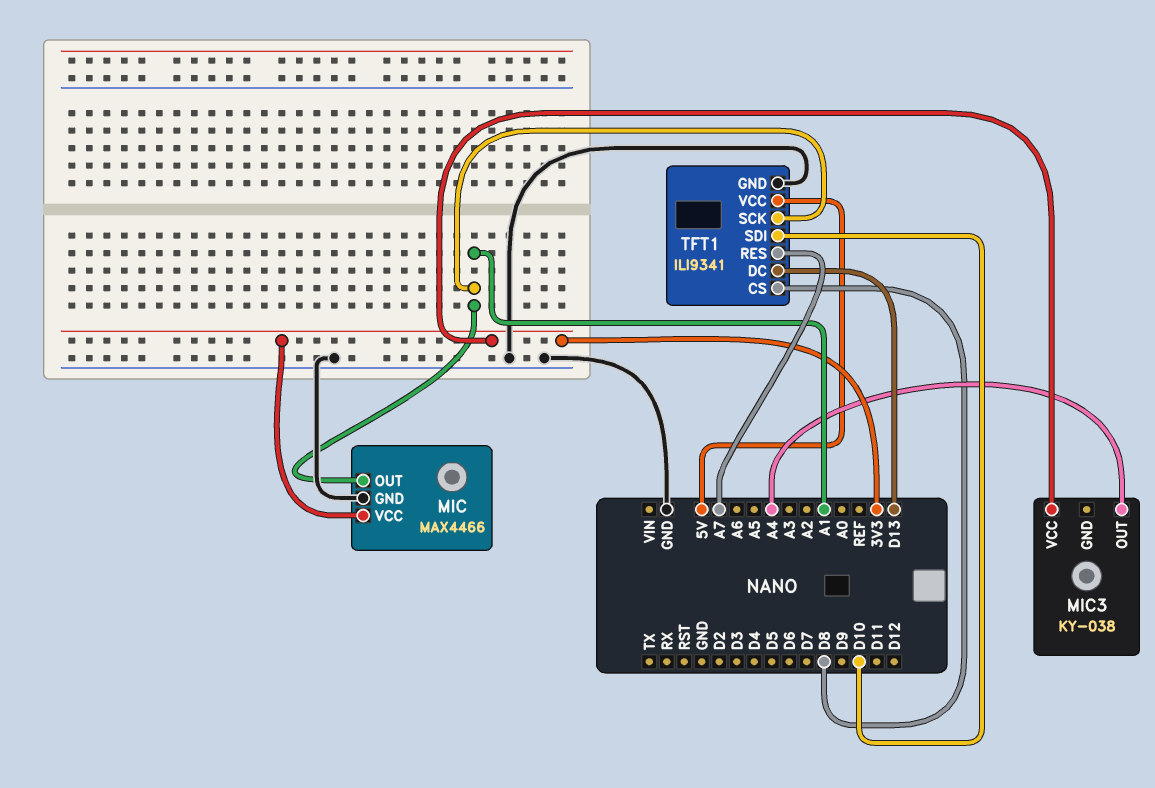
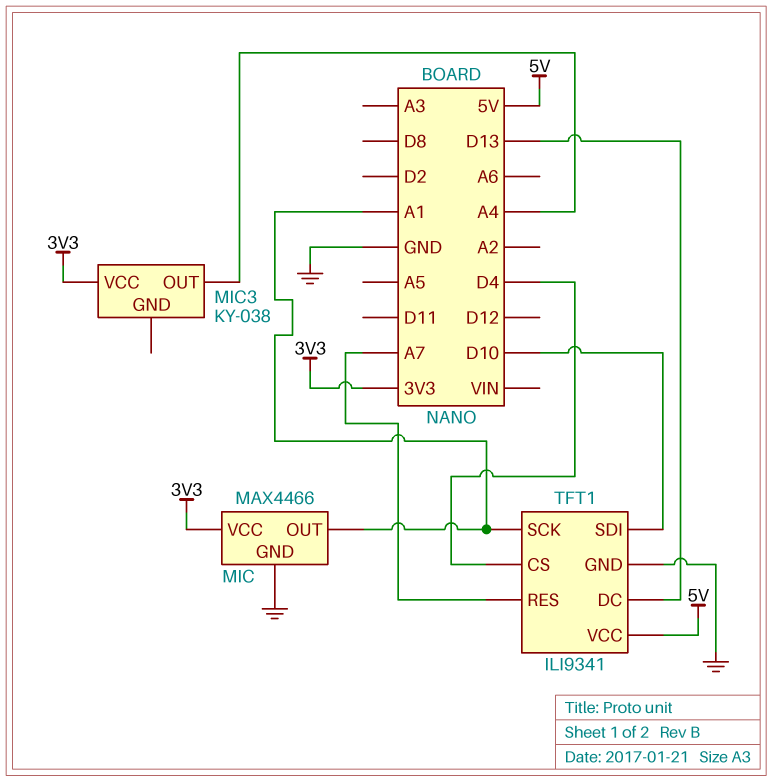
TFT1 pin CS: D8 -> D4

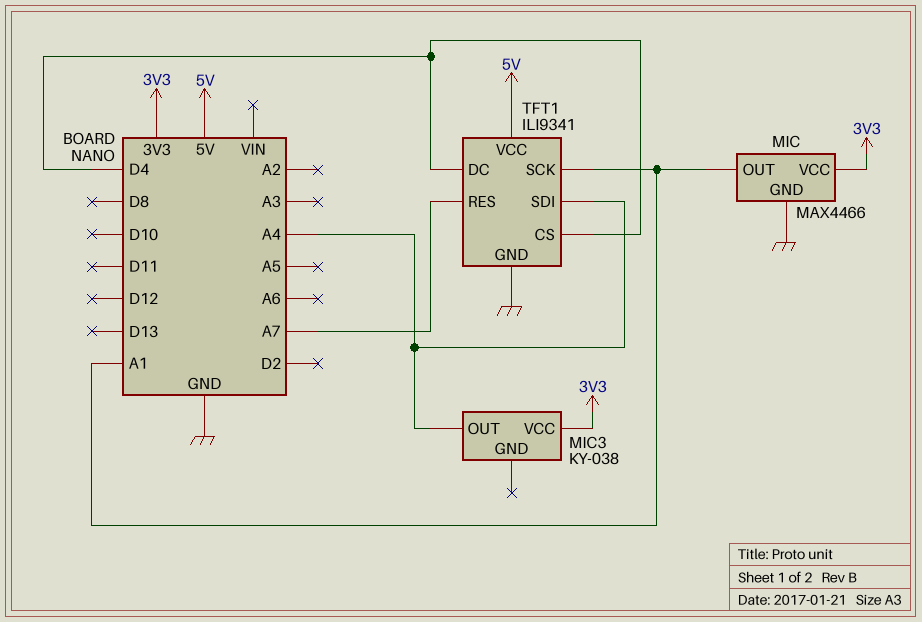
TFT1 pin DC: D13 -> D4
TFT1 pin SDI: D10 -> A4

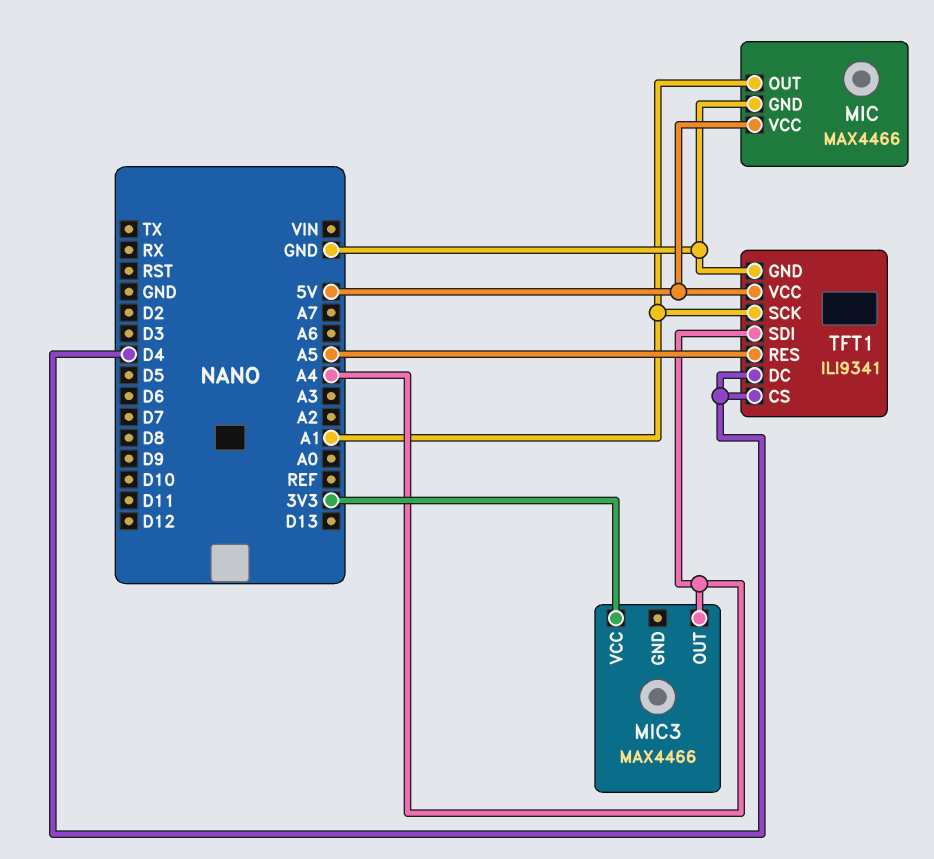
MIC pin VCC: 3V3 -> 5V
MIC3: KY-038 -> MAX4466
TFT1 pin RES: A7 -> A5

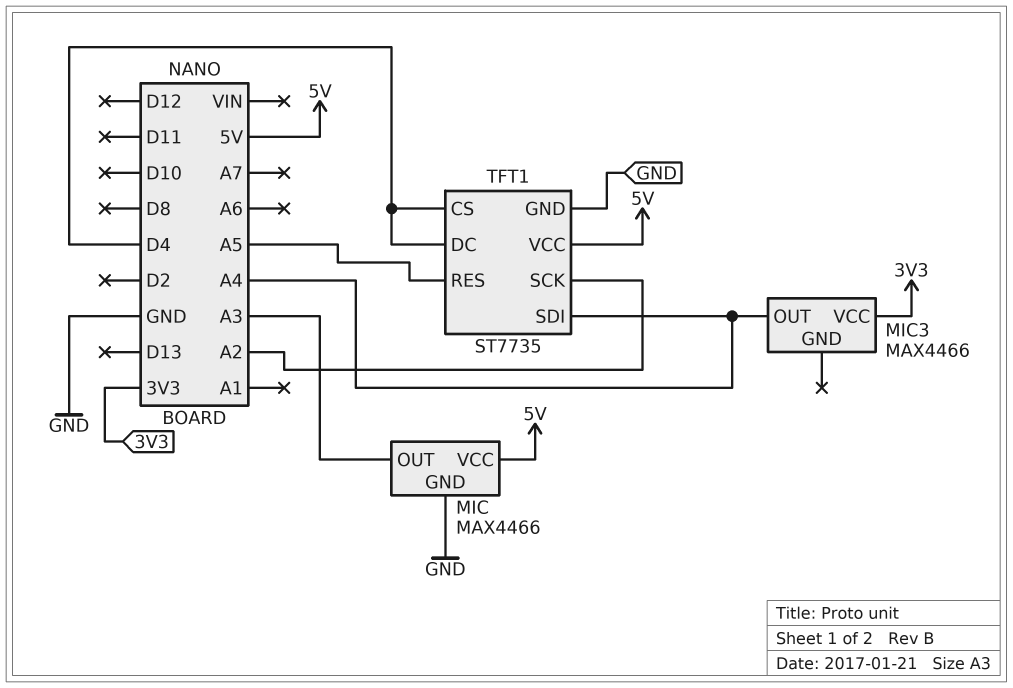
MIC pin OUT: A1 -> A3
TFT1: ILI9341 -> ST7735
TFT1 pin SCK: A1 -> A2

